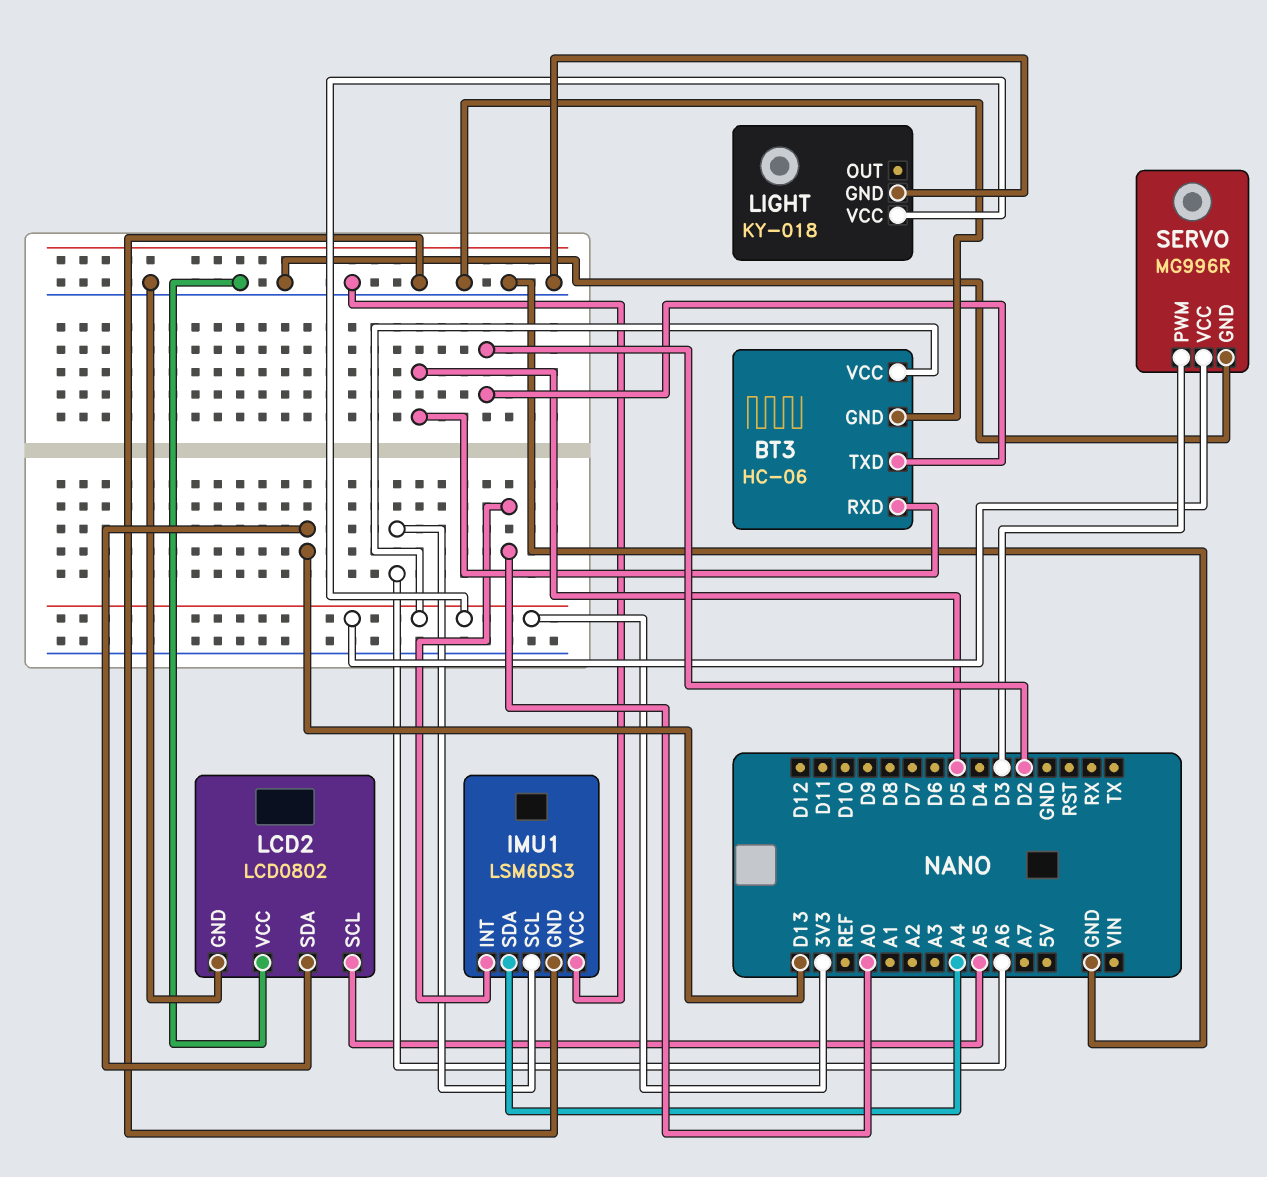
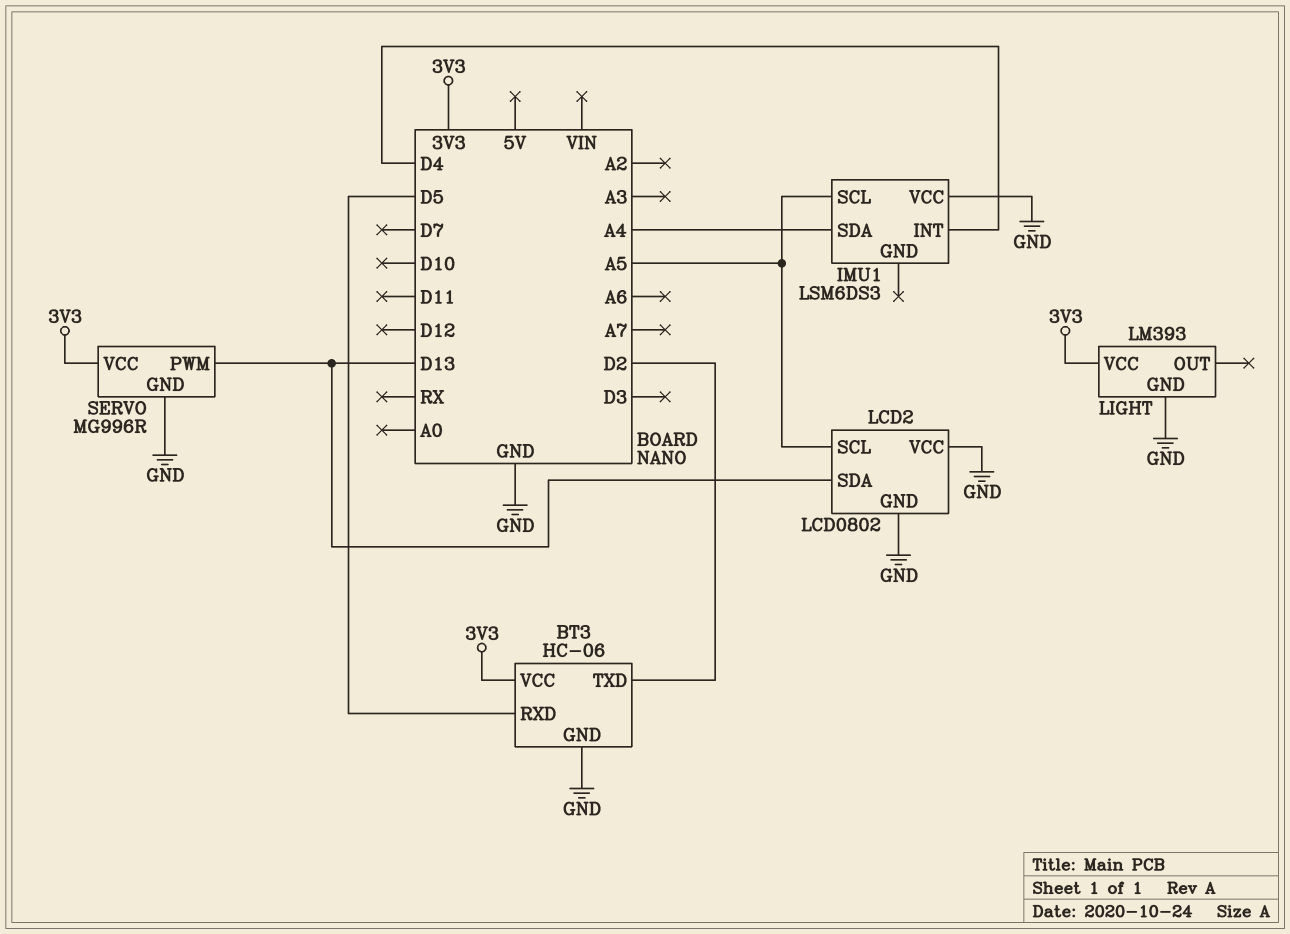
IMU1 pin GND: GND -> none
IMU1 pin INT: A0 -> D4
IMU1 pin SCL: A6 -> A5
LIGHT: KY-018 -> LM393
SERVO pin PWM: D3 -> D13

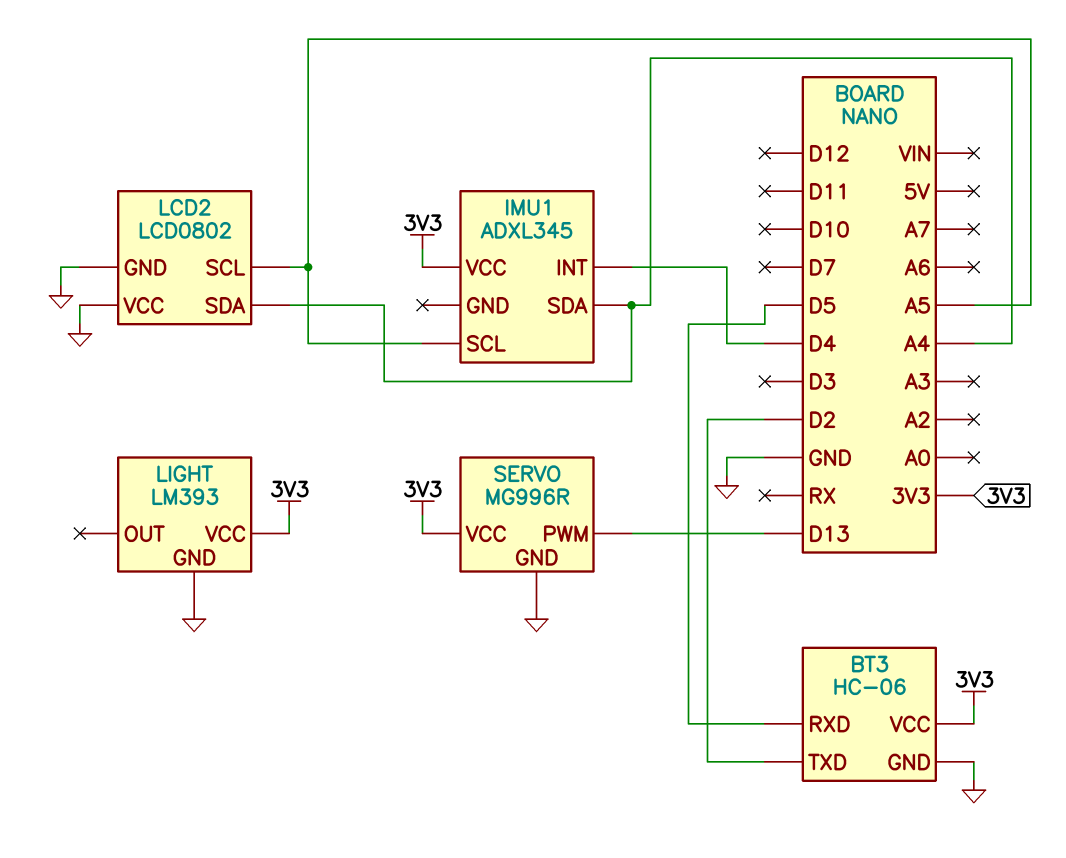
IMU1: LSM6DS3 -> ADXL345
IMU1 pin VCC: GND -> 3V3
LCD2 pin SDA: D13 -> A4

